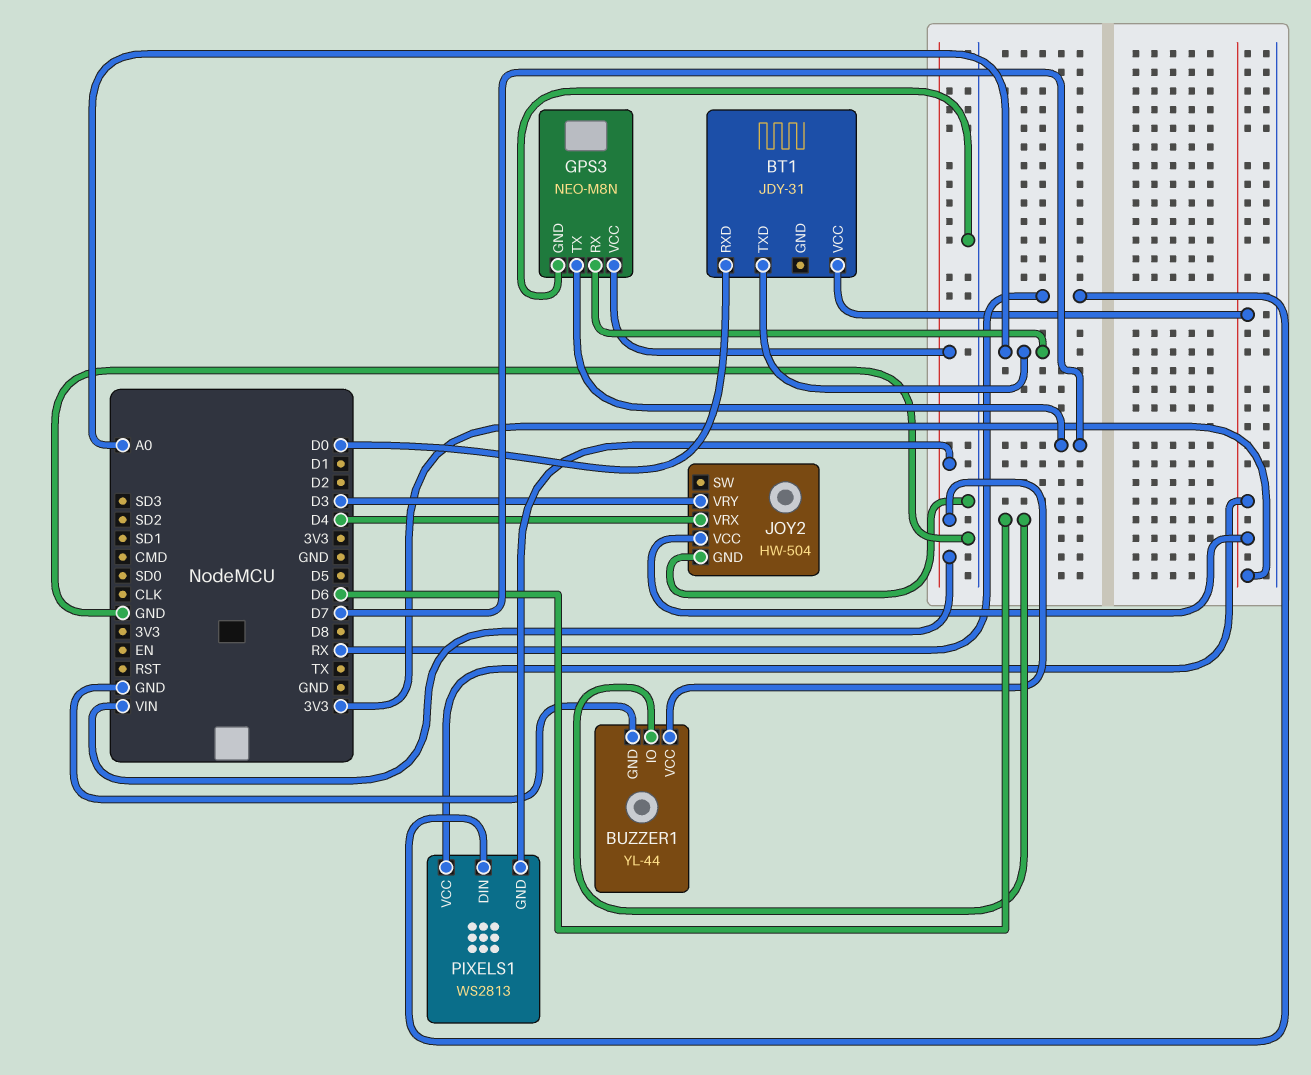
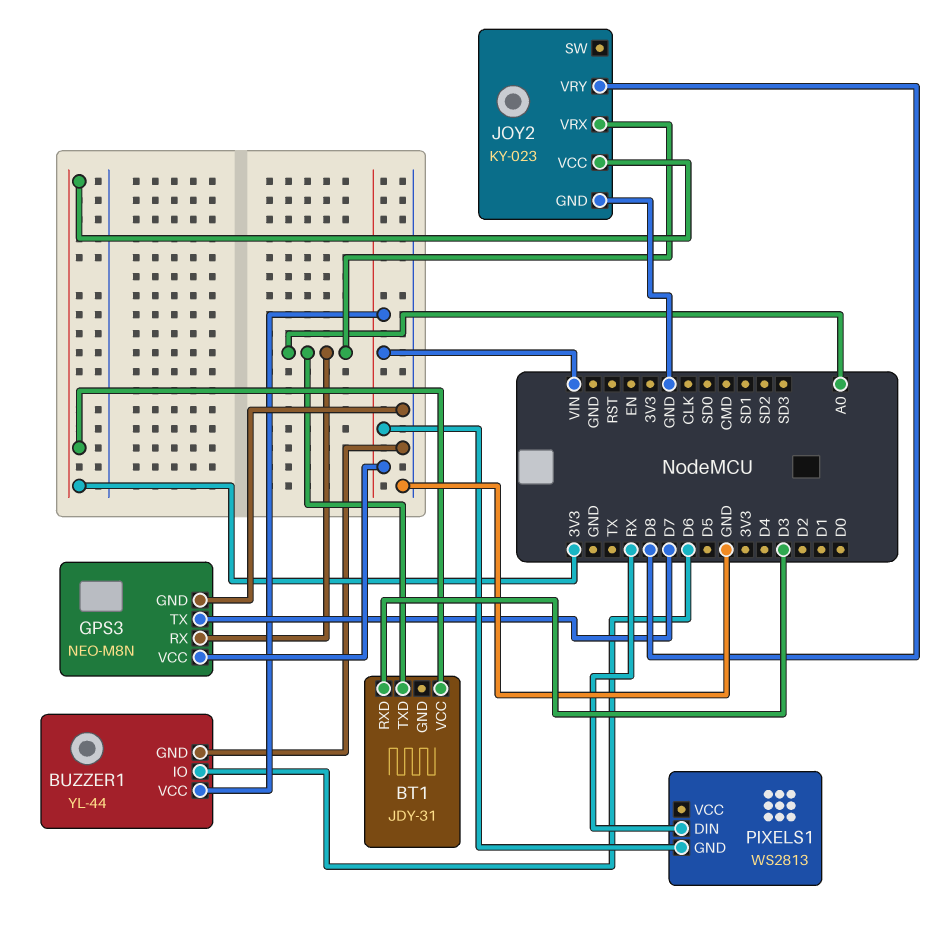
BT1 pin RXD: D0 -> D3
JOY2: HW-504 -> KY-023
JOY2 pin VRX: D4 -> A0
JOY2 pin VRY: D3 -> D8
PIXELS1 pin VCC: 3V3 -> none

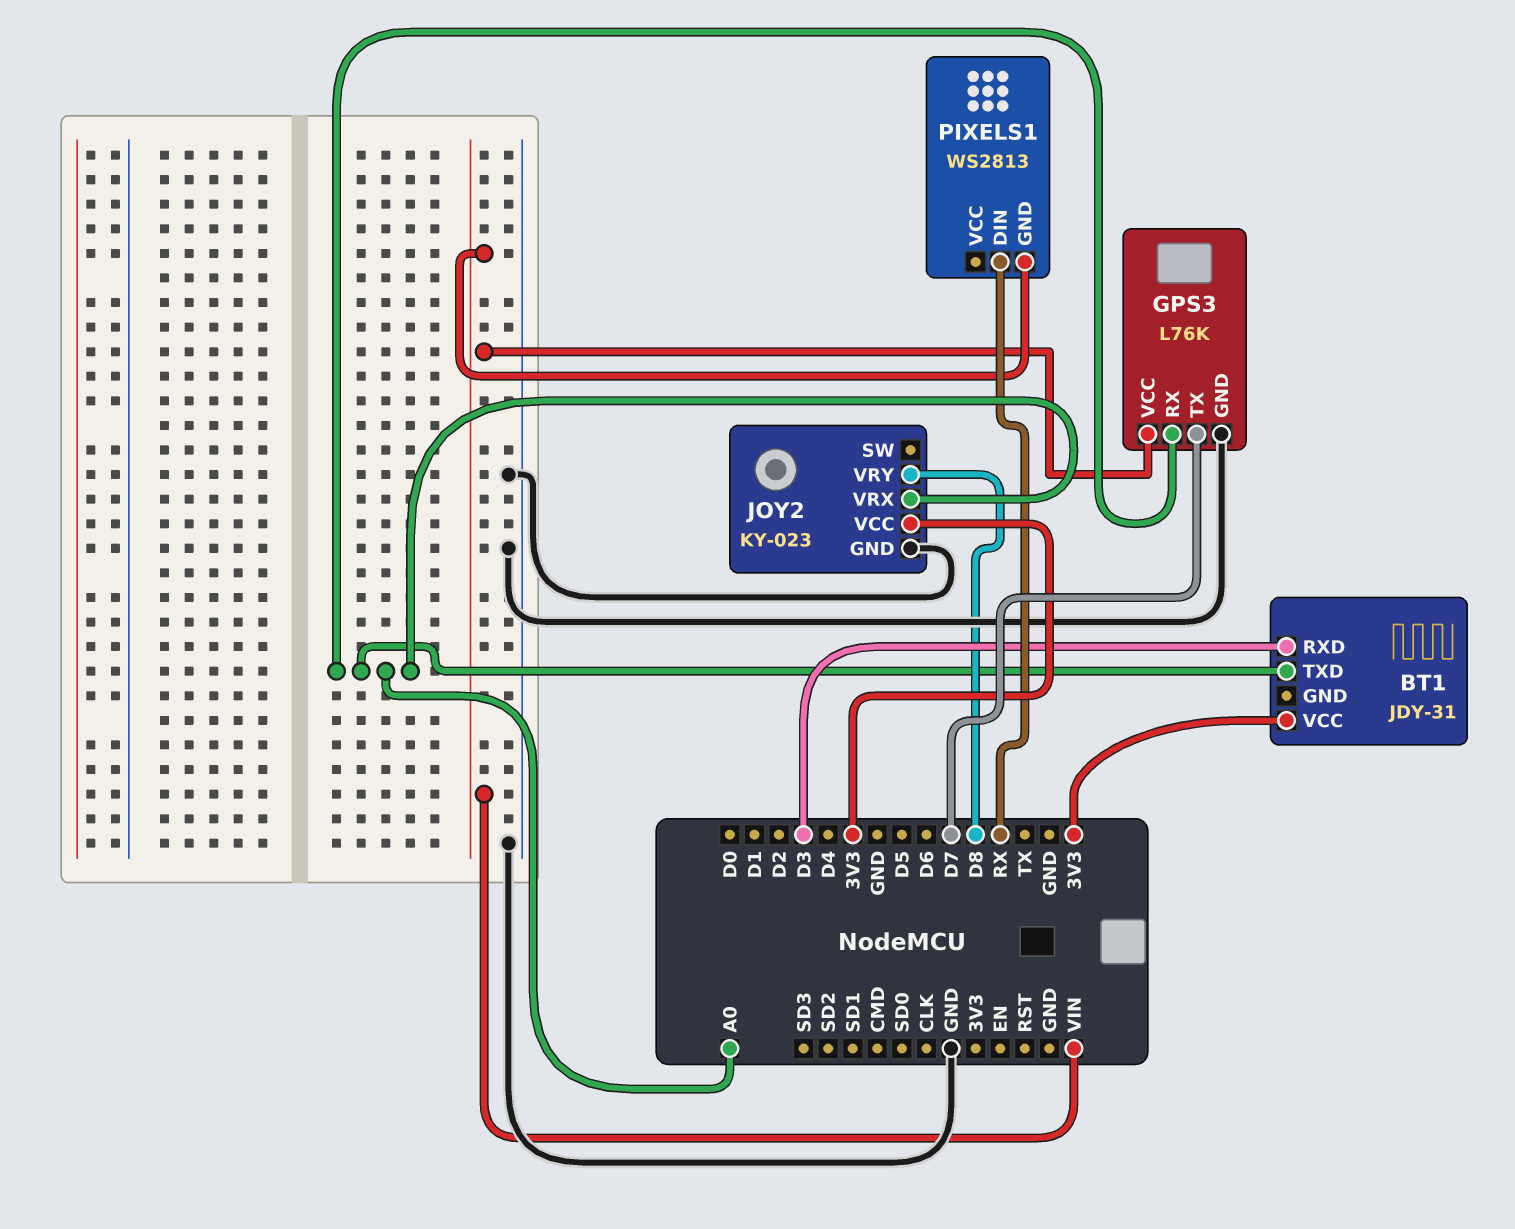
BUZZER1: YL-44 -> none
BUZZER1 pin GND: GND -> none
BUZZER1 pin IO: D6 -> none
BUZZER1 pin VCC: VIN -> none
GPS3: NEO-M8N -> L76K

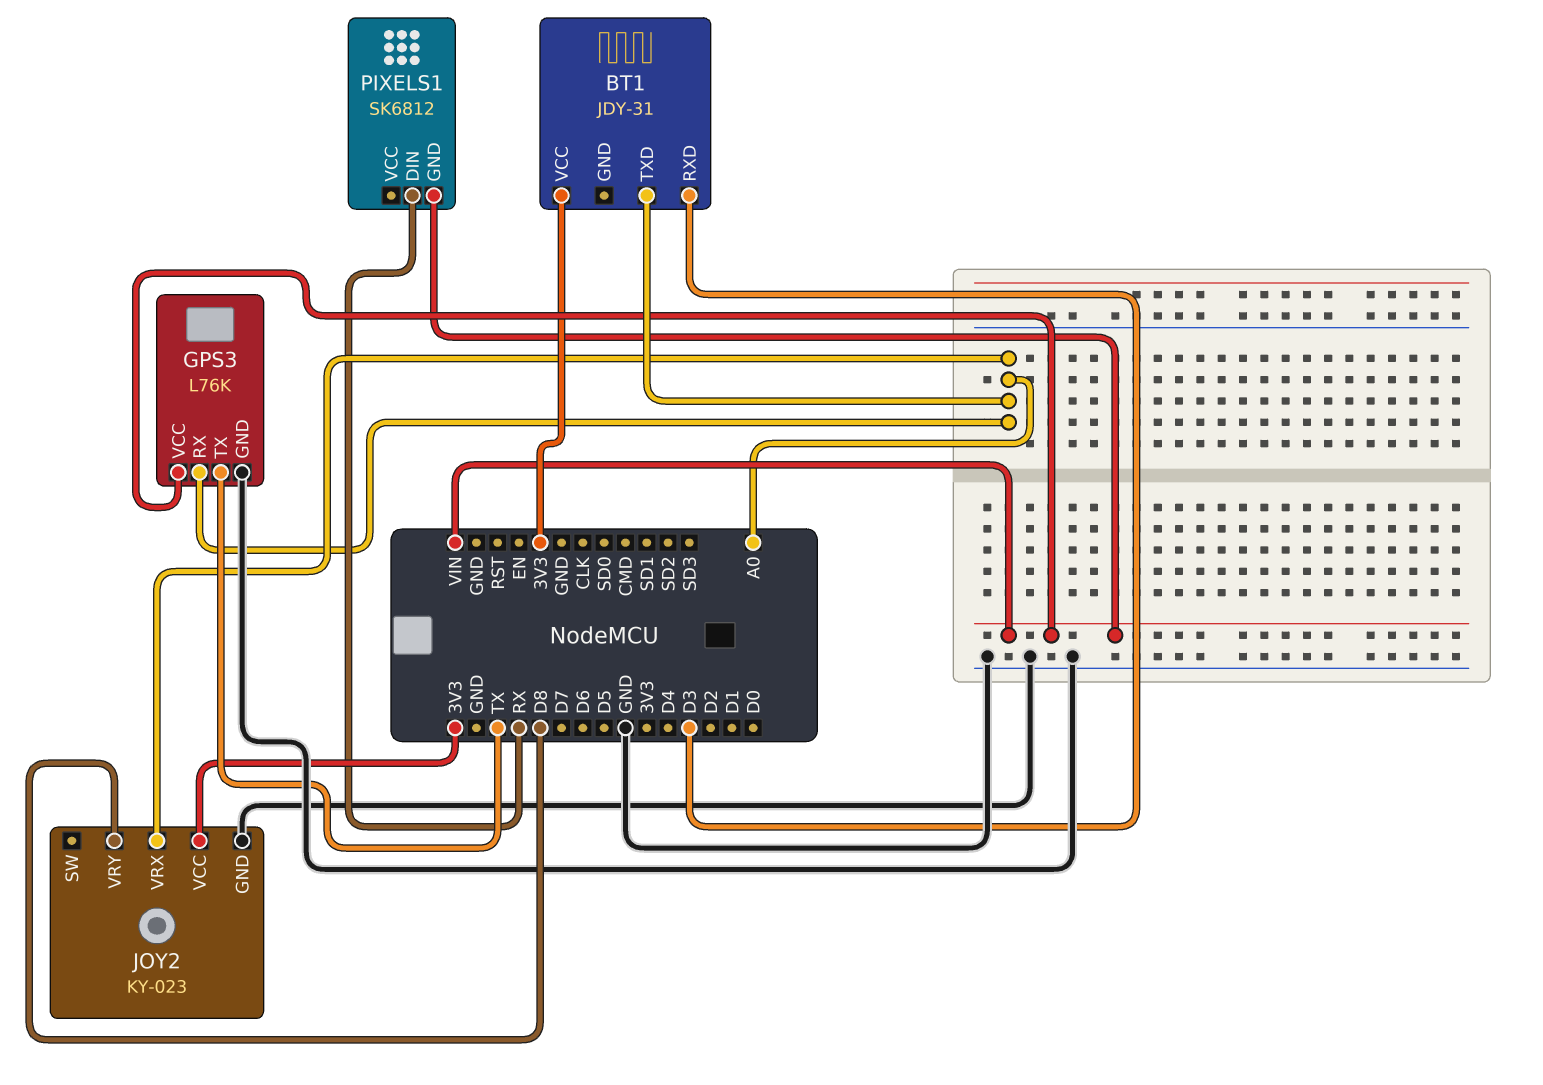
GPS3 pin TX: D7 -> TX
PIXELS1: WS2813 -> SK6812

